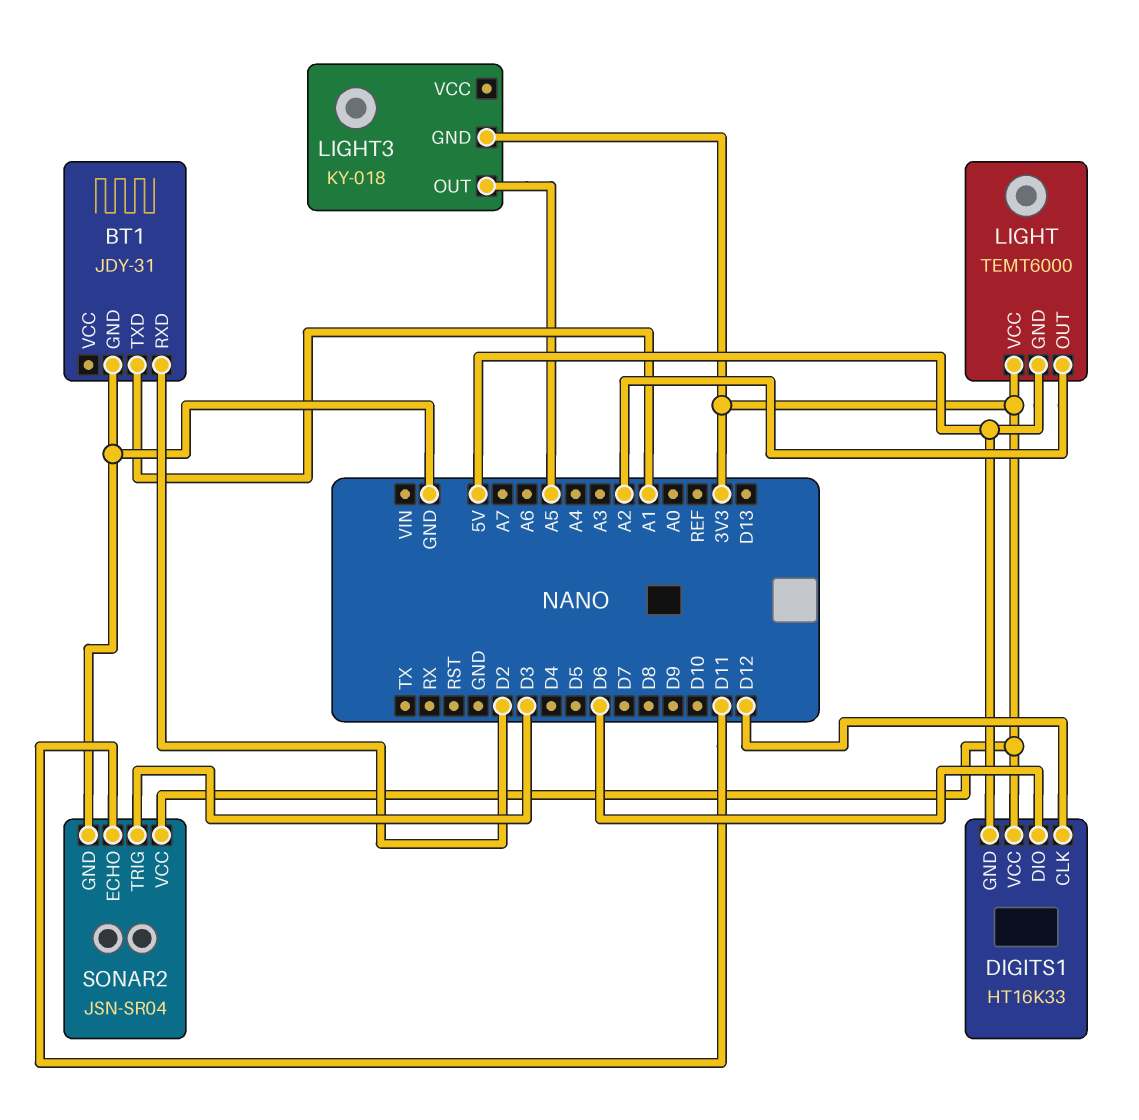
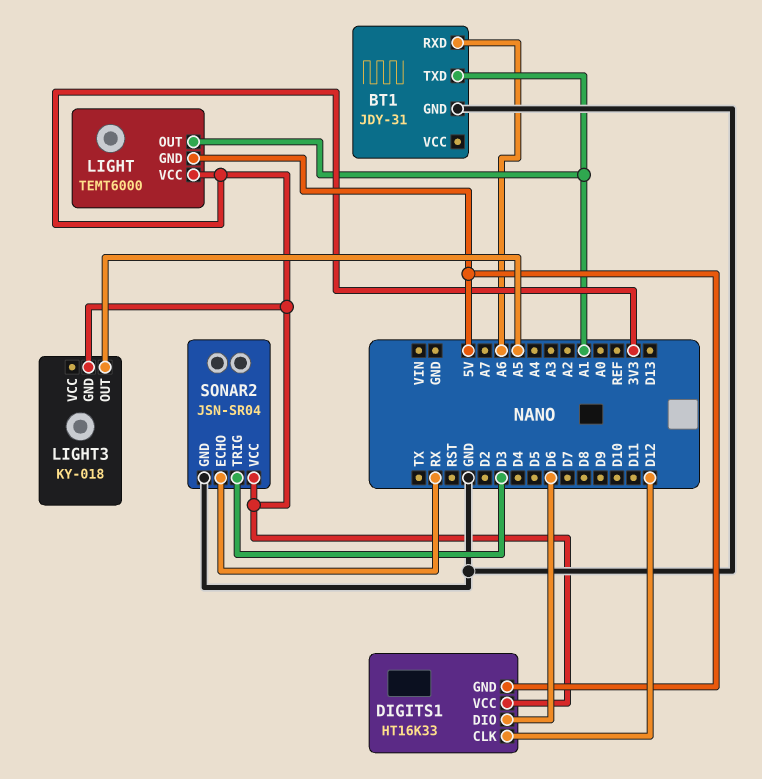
BT1 pin RXD: D2 -> A6
LIGHT pin OUT: A2 -> A1
SONAR2 pin ECHO: D11 -> RX

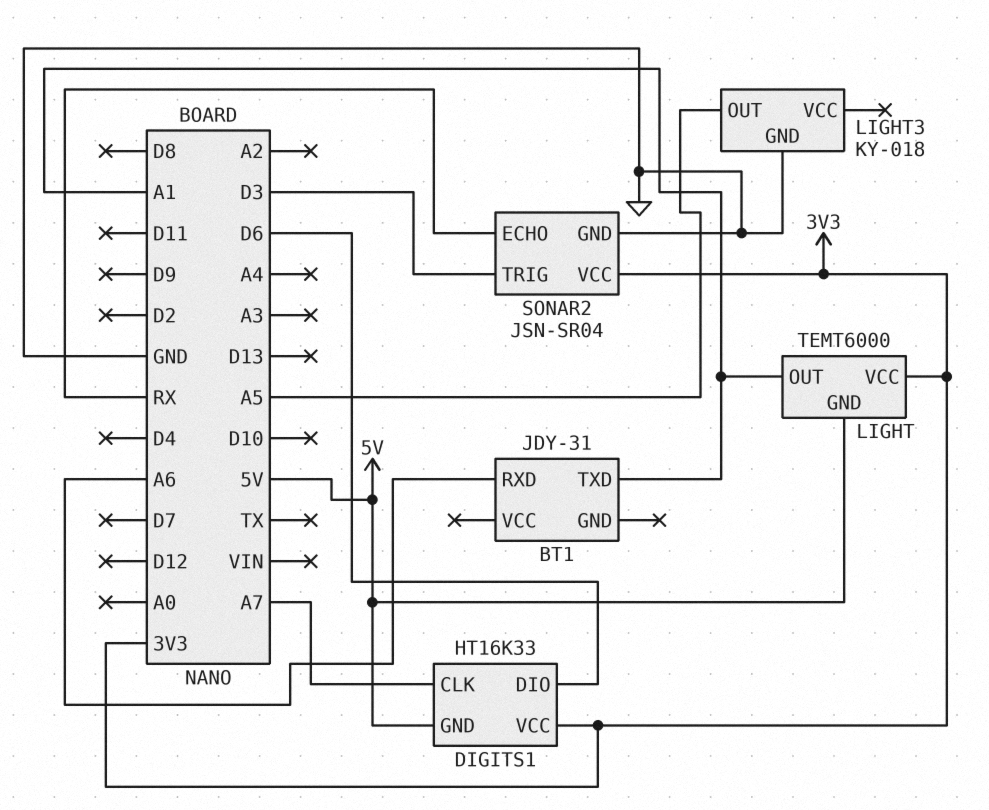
BT1 pin GND: GND -> none
DIGITS1 pin CLK: D12 -> A7
LIGHT3 pin GND: 3V3 -> GND

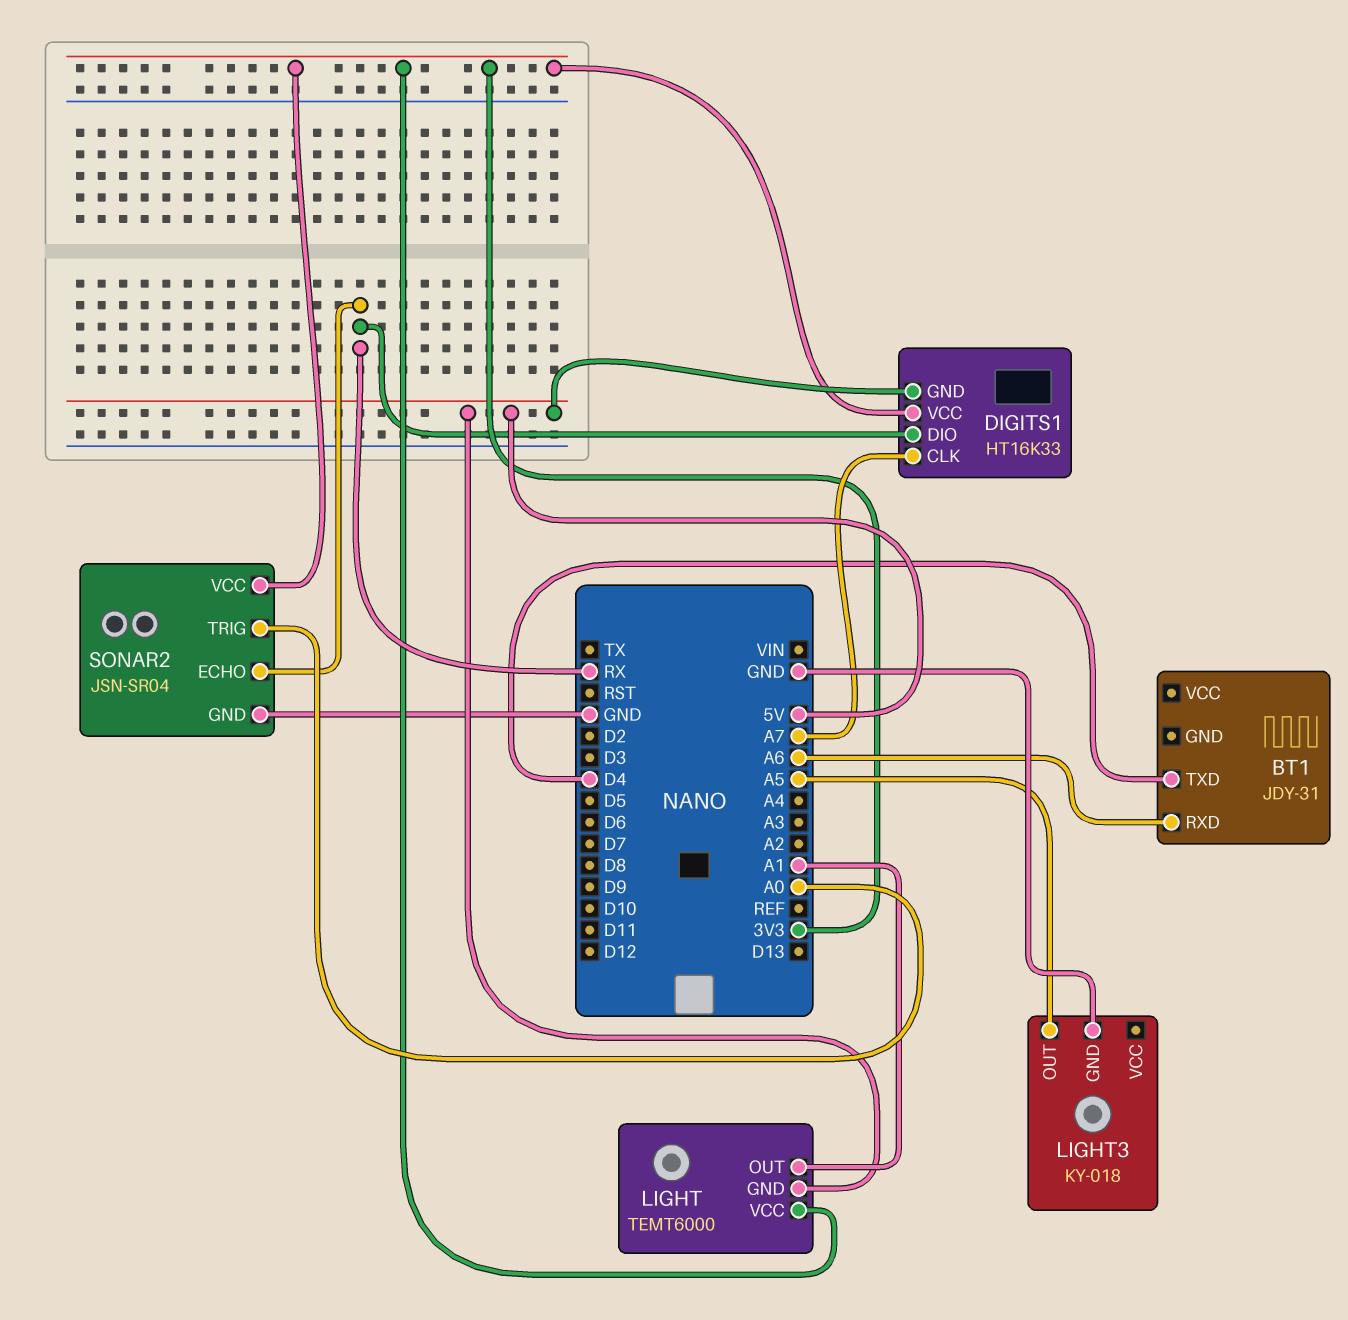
BT1 pin TXD: A1 -> D4
DIGITS1 pin DIO: D6 -> RX
SONAR2 pin TRIG: D3 -> A0

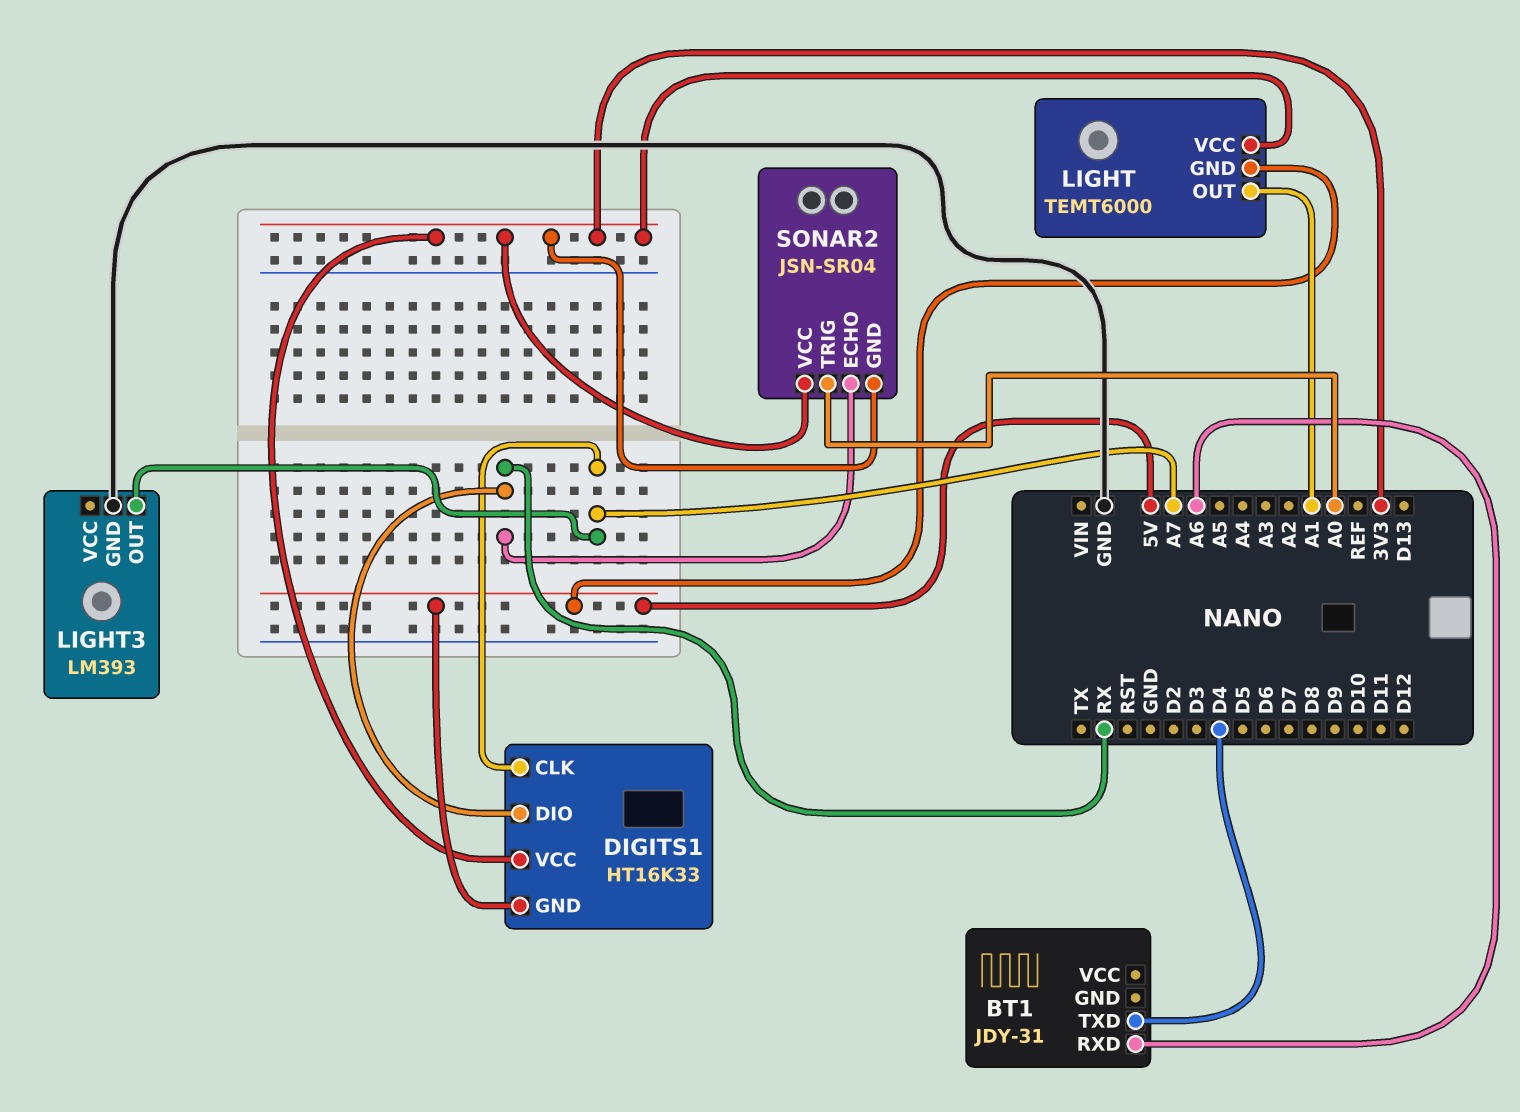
LIGHT3: KY-018 -> LM393
LIGHT3 pin OUT: A5 -> A7
SONAR2 pin GND: GND -> 3V3

